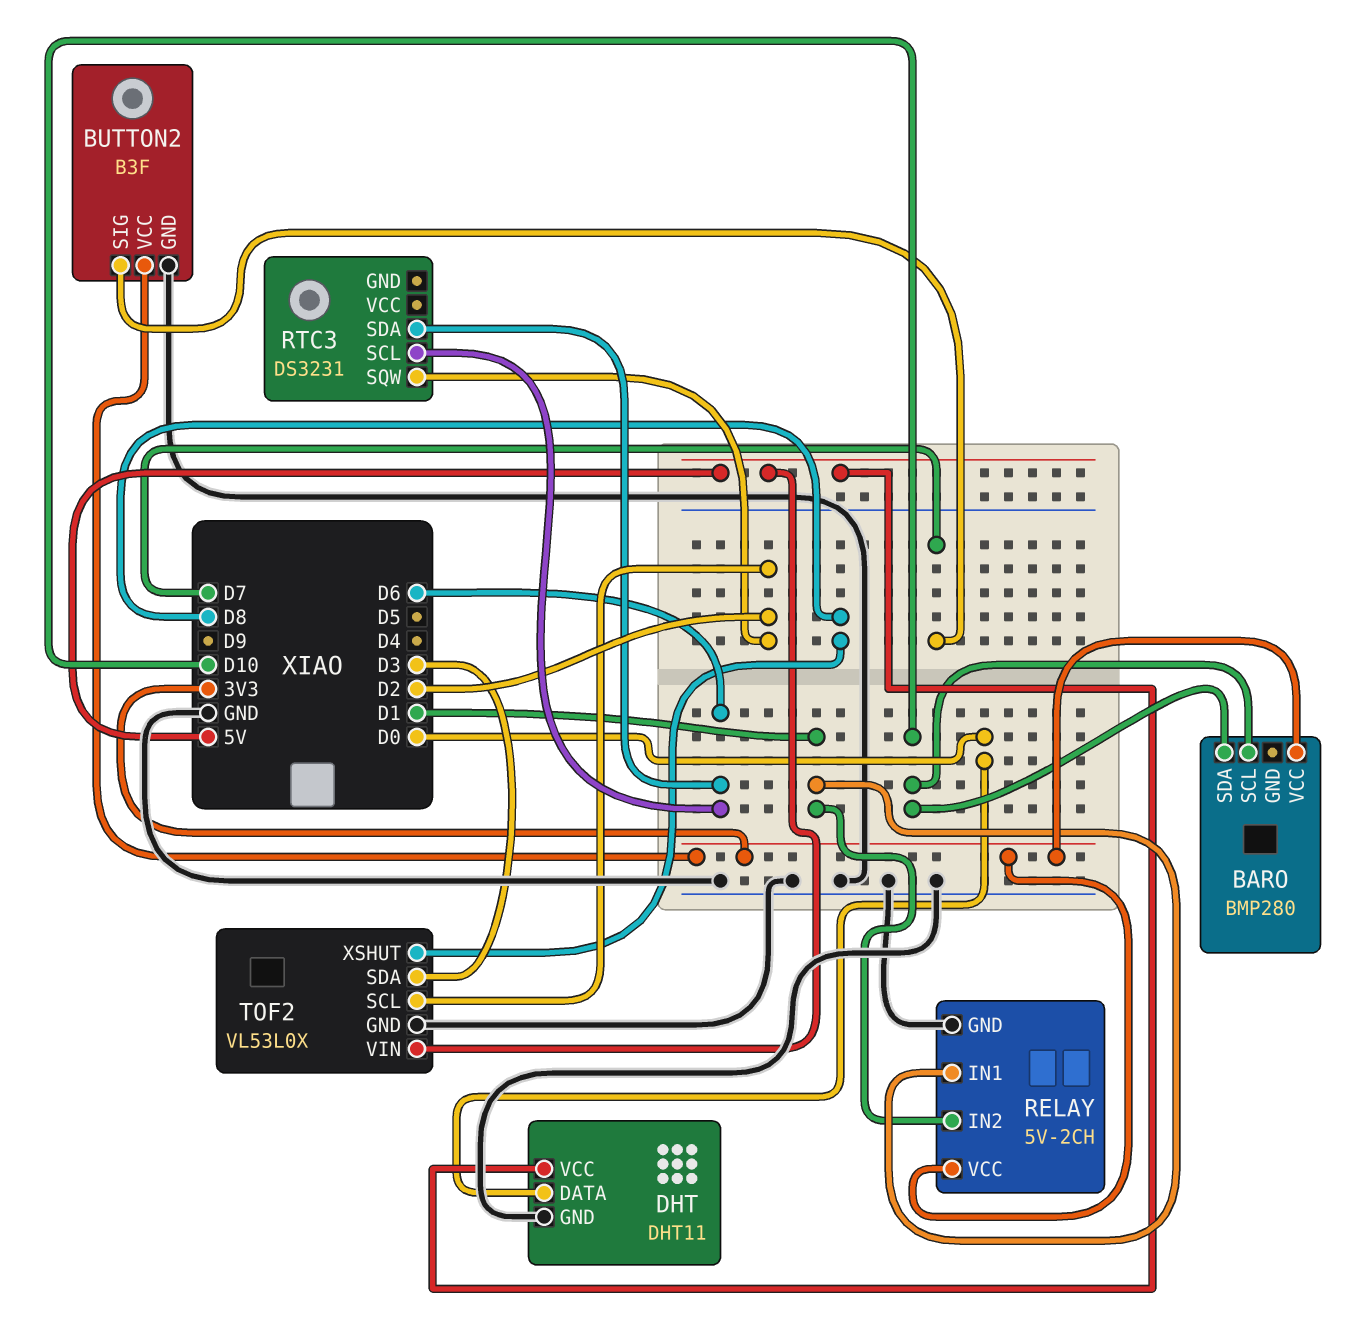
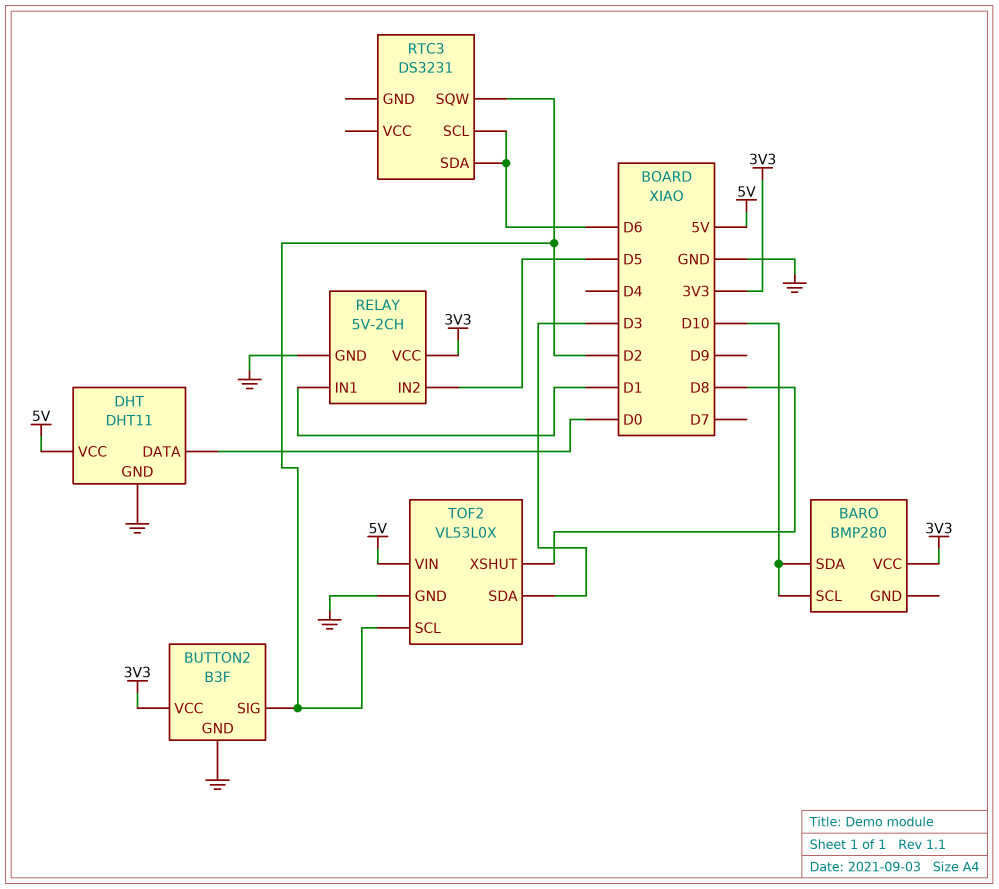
BUTTON2 pin SIG: D7 -> D2
RELAY pin IN2: D1 -> D5

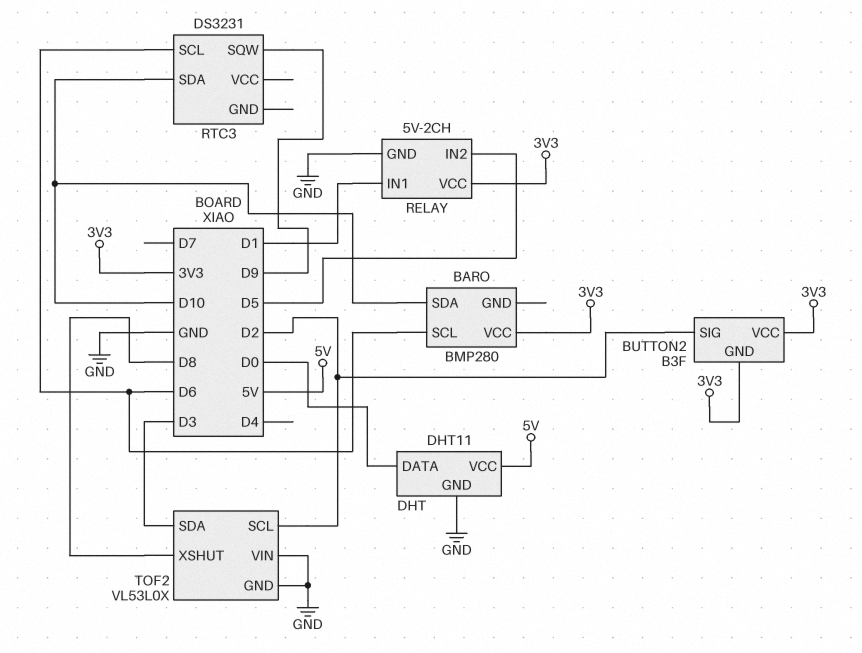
BARO pin SCL: D10 -> D6
BUTTON2 pin GND: GND -> 3V3
RTC3 pin SDA: D6 -> D10
RTC3 pin SQW: D2 -> D9
TOF2 pin VIN: 5V -> GND

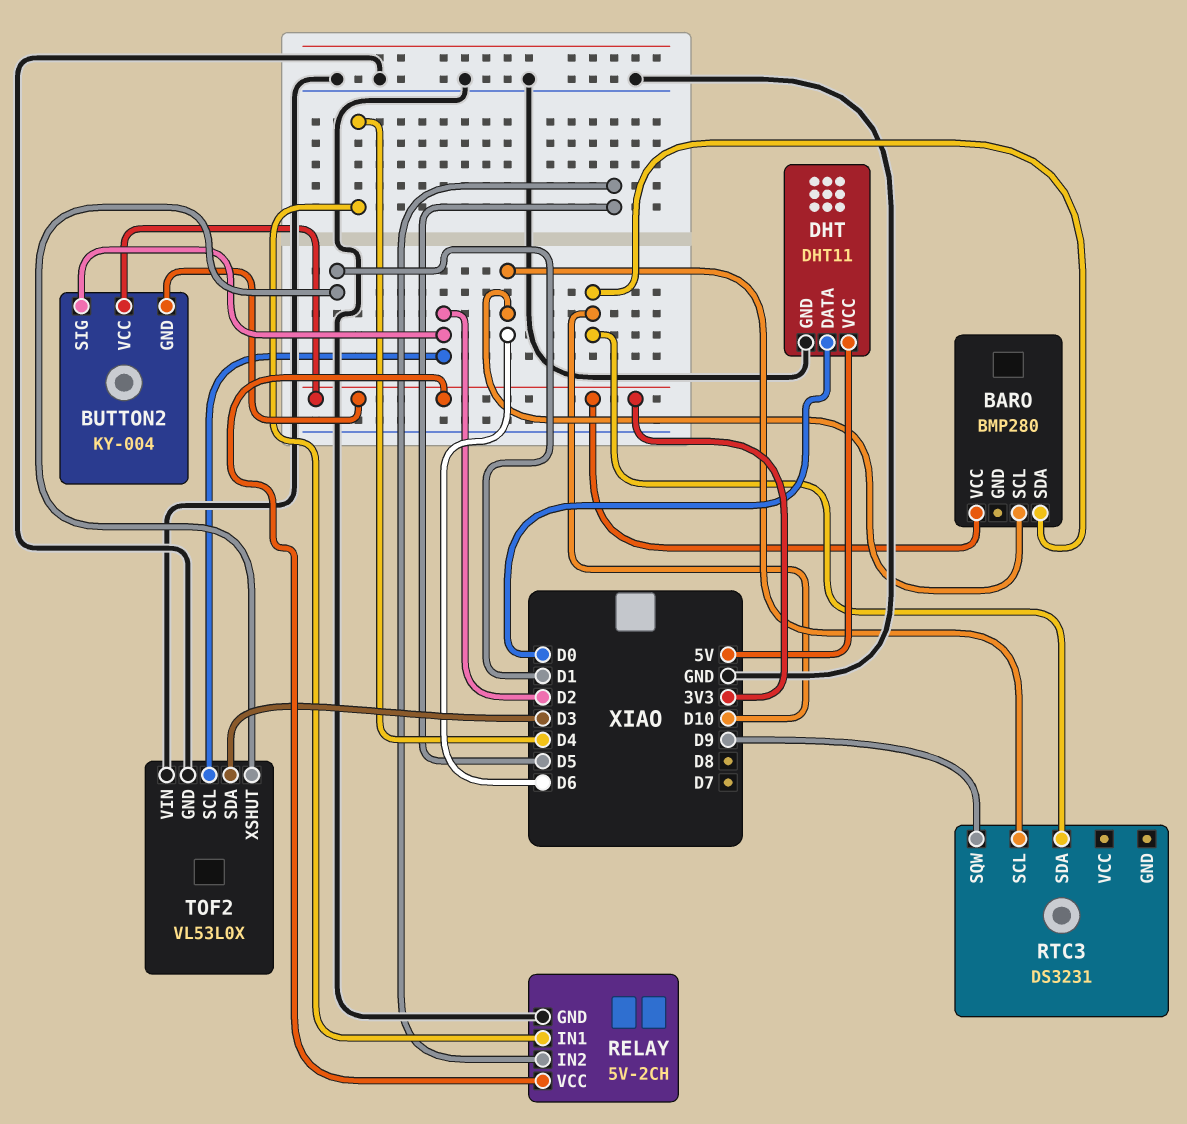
BUTTON2: B3F -> KY-004
RELAY pin IN1: D1 -> D4
TOF2 pin XSHUT: D8 -> D1

